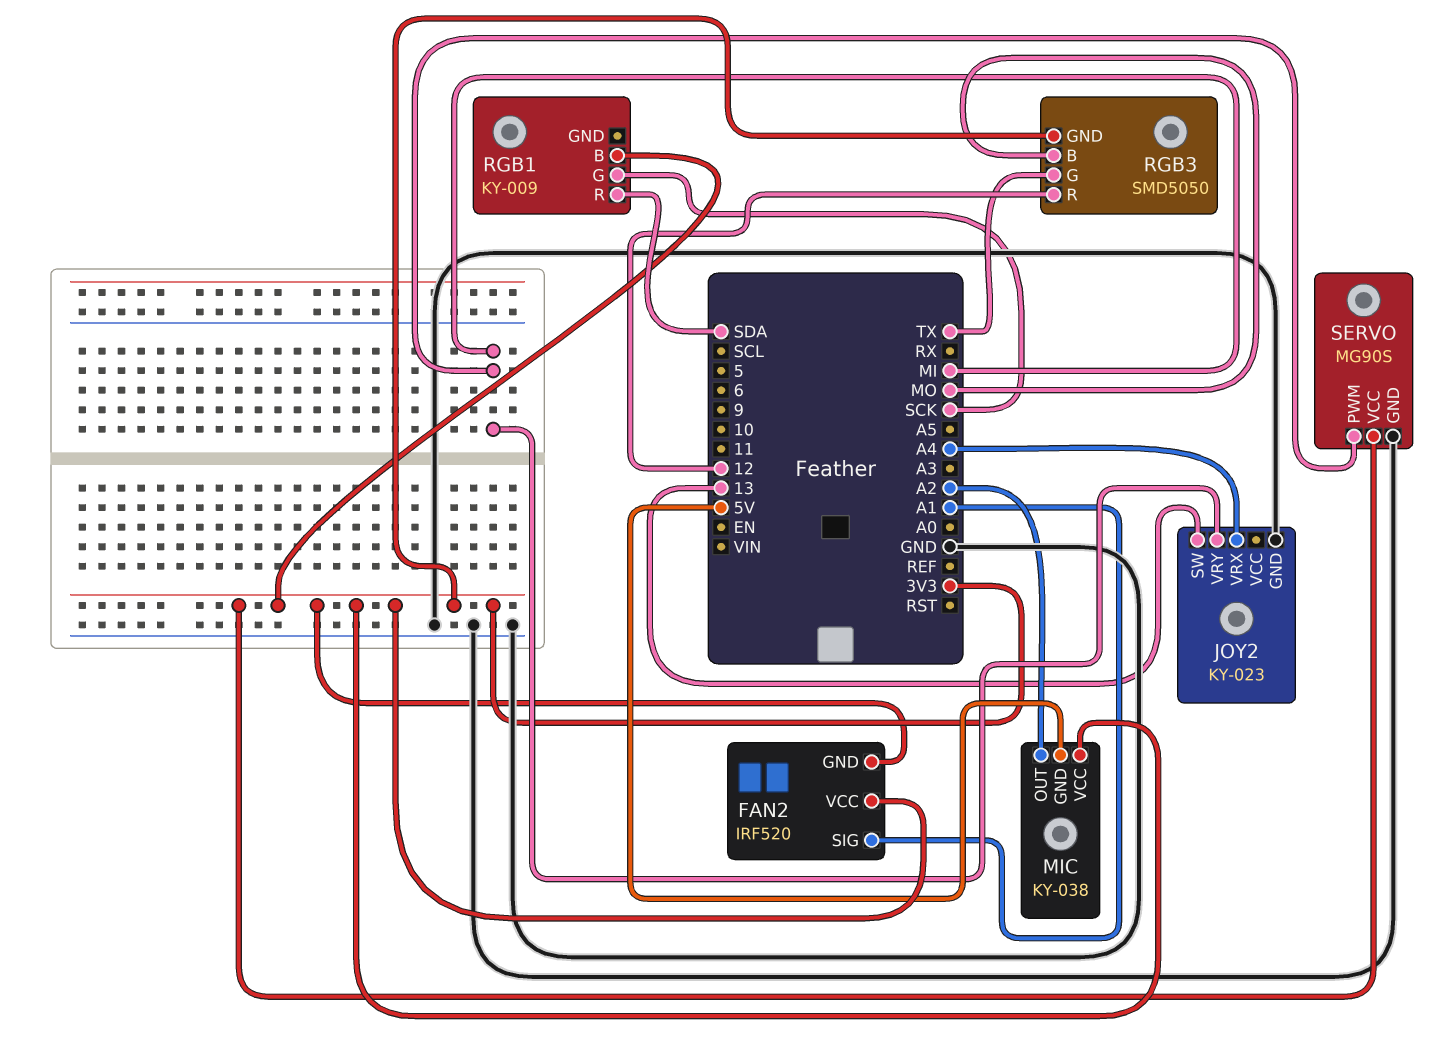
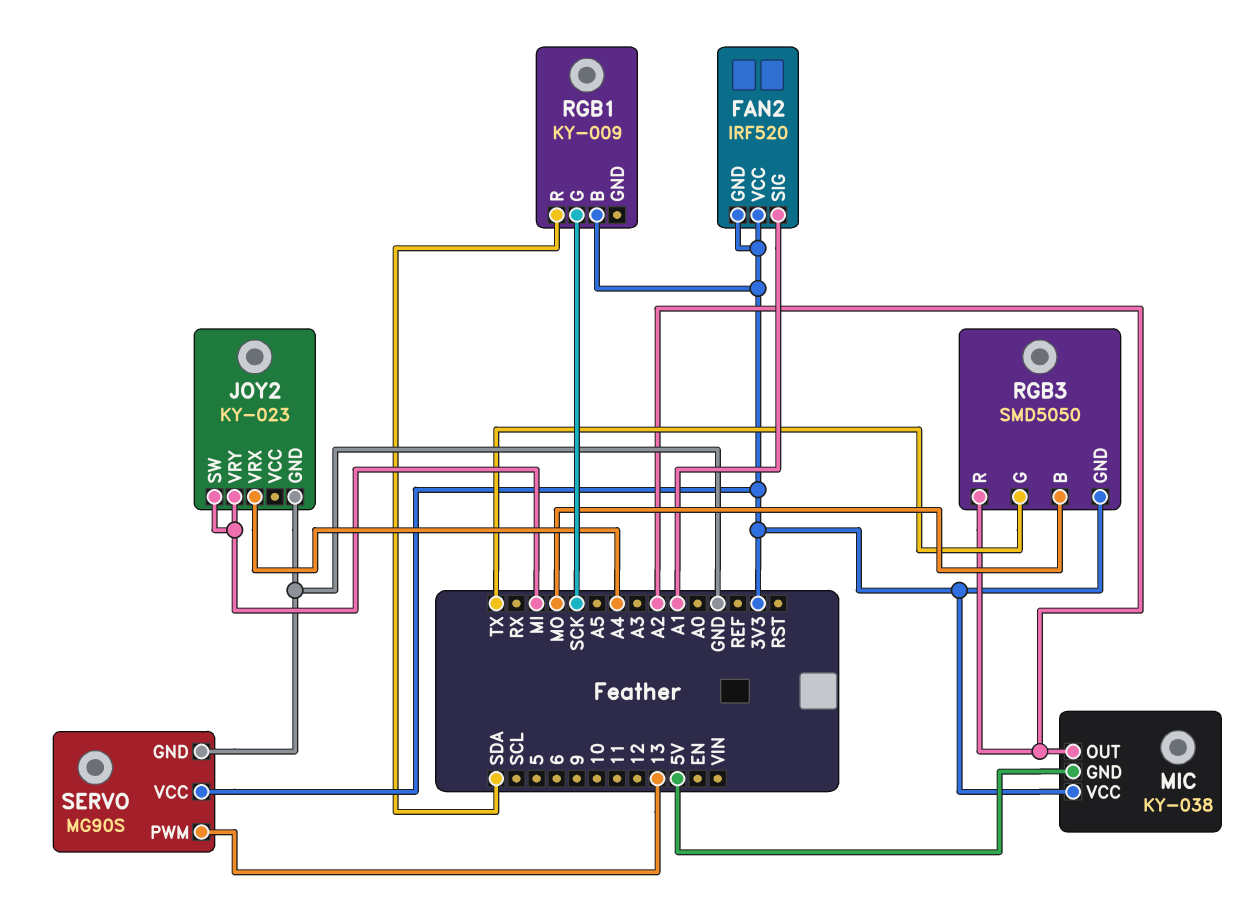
JOY2 pin SW: 13 -> MI
RGB3 pin R: 12 -> A2
SERVO pin PWM: MI -> 13

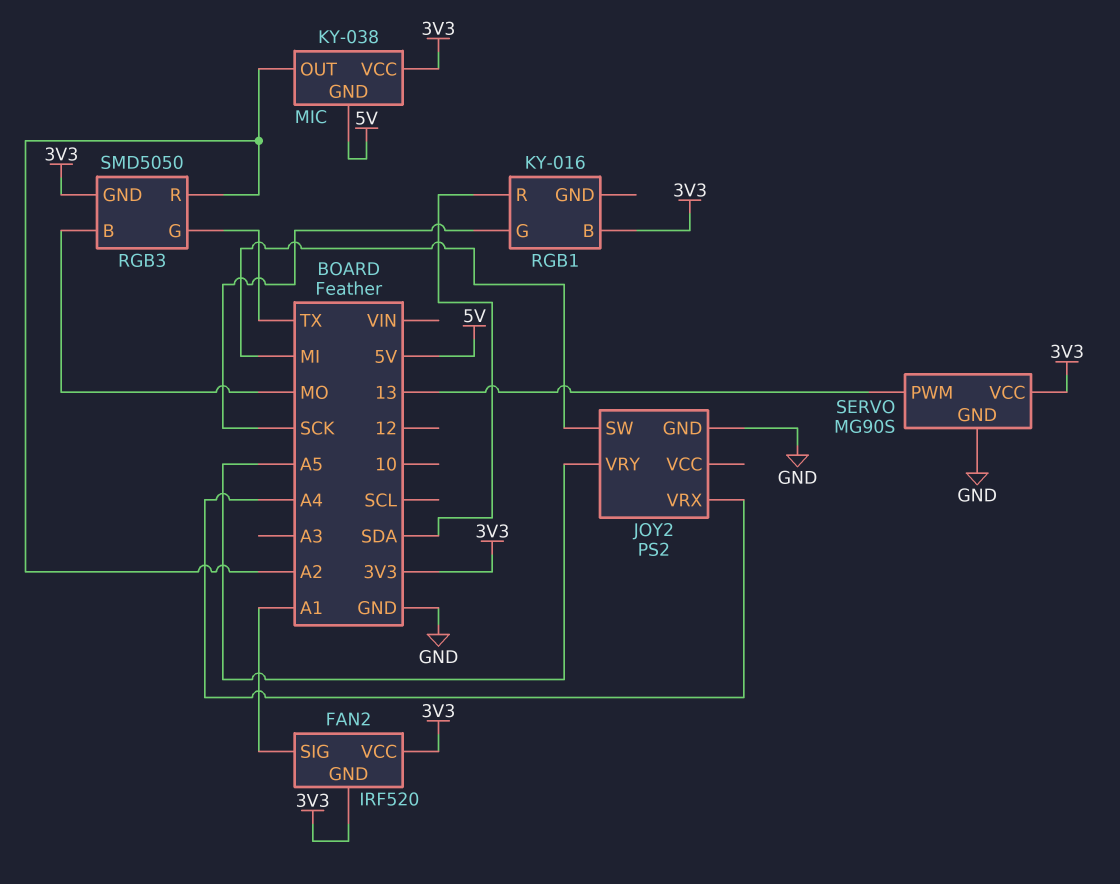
JOY2: KY-023 -> PS2
JOY2 pin VRY: MI -> A5
RGB1: KY-009 -> KY-016

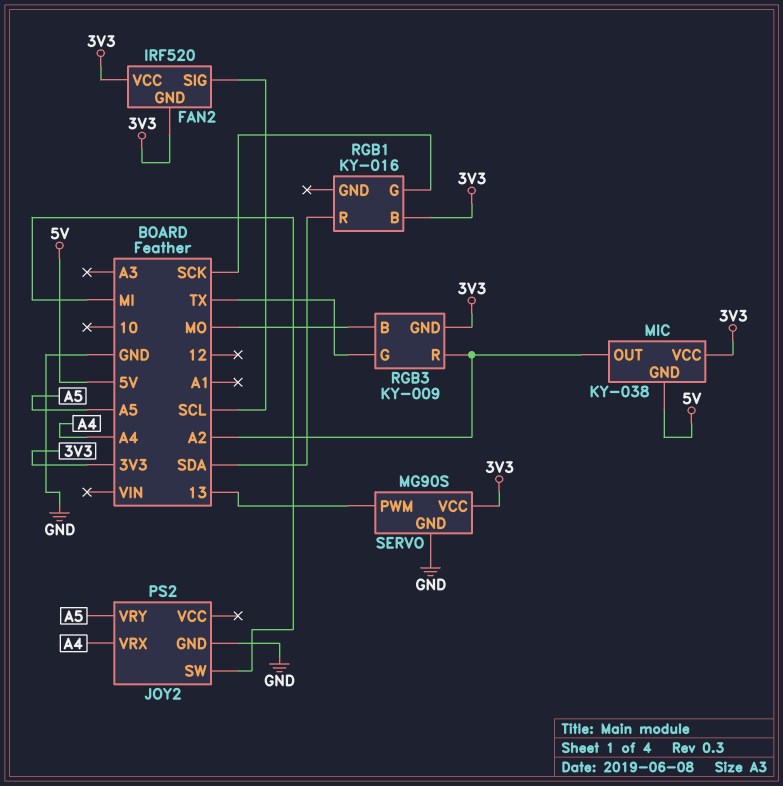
FAN2 pin SIG: A1 -> SCL
RGB3: SMD5050 -> KY-009

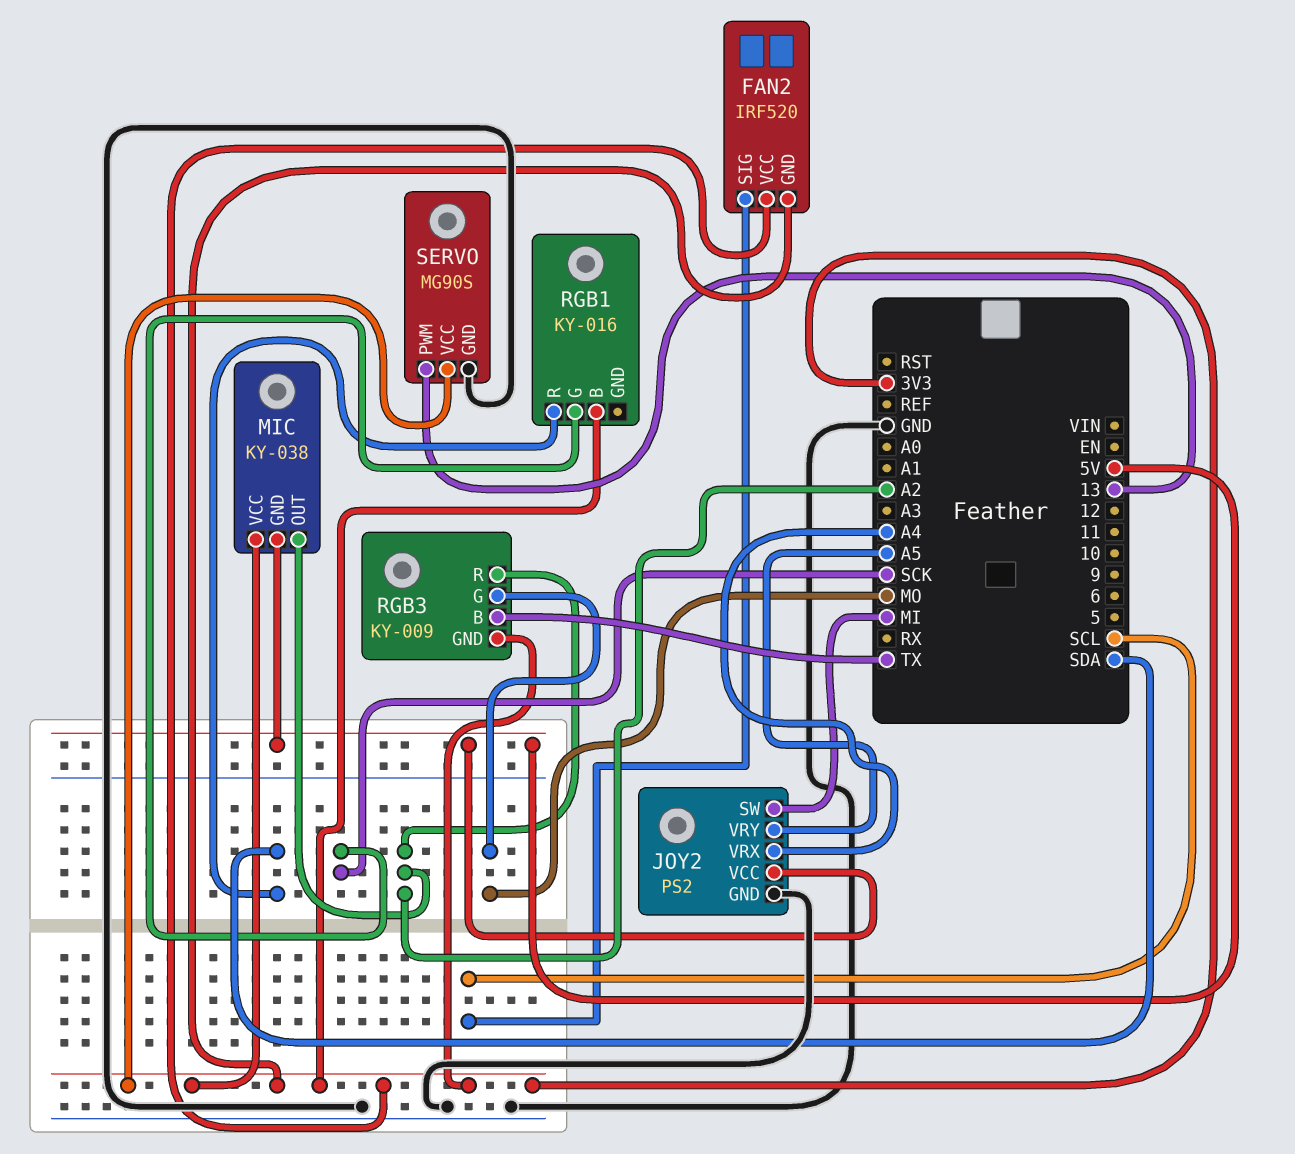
JOY2 pin VCC: none -> 5V
RGB3 pin B: MO -> TX
RGB3 pin G: TX -> MO

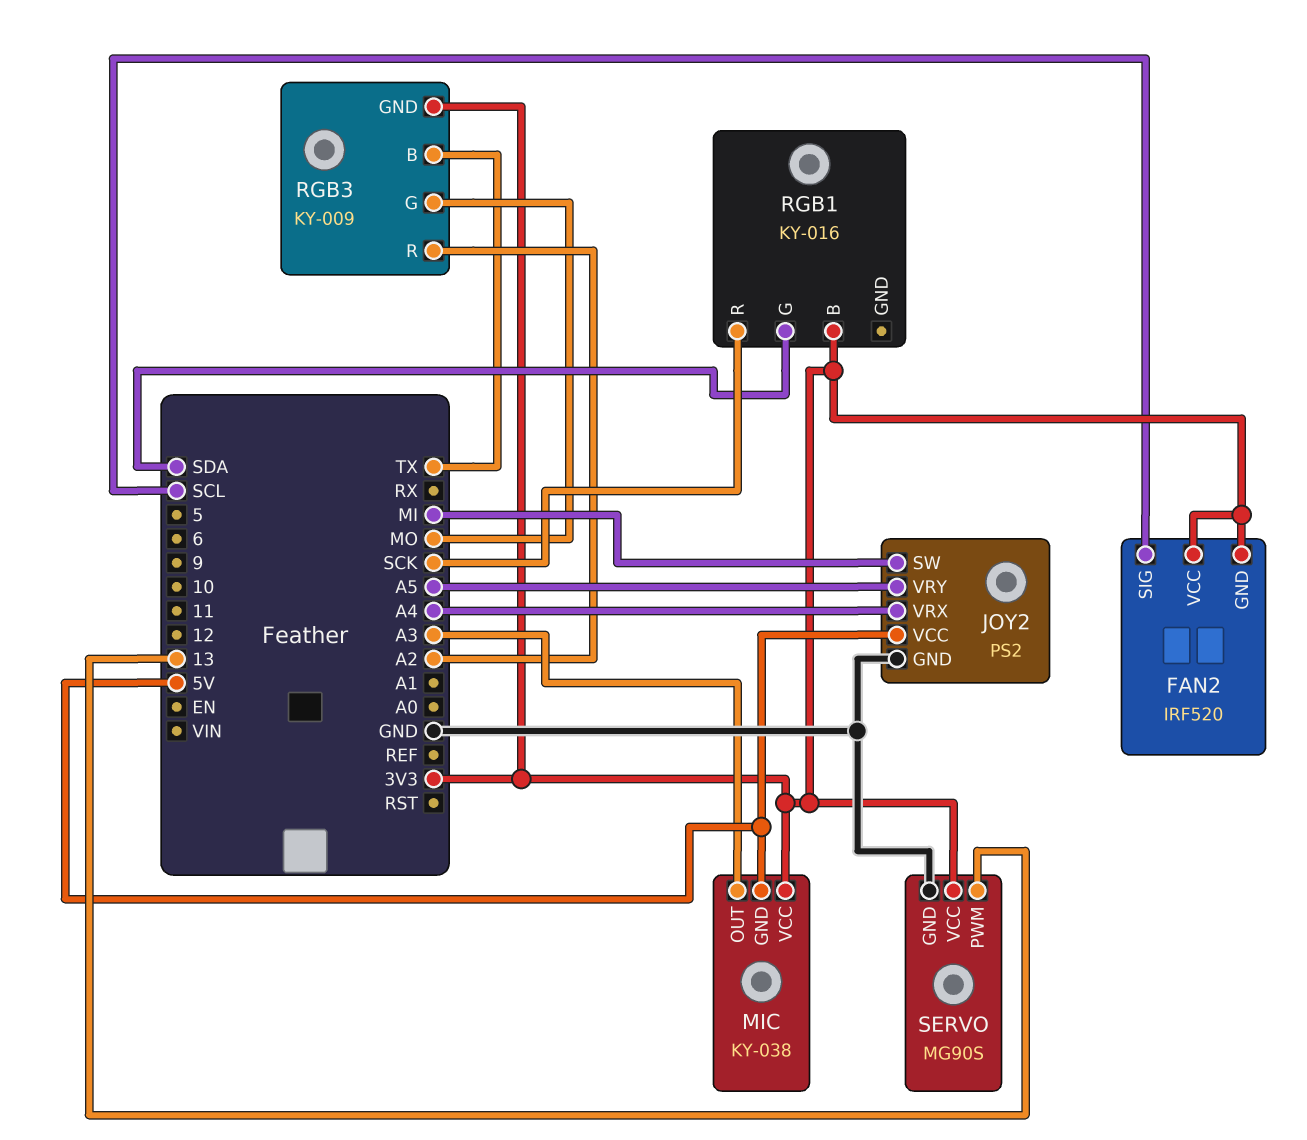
MIC pin OUT: A2 -> A3
RGB1 pin G: SCK -> SDA
RGB1 pin R: SDA -> SCK

